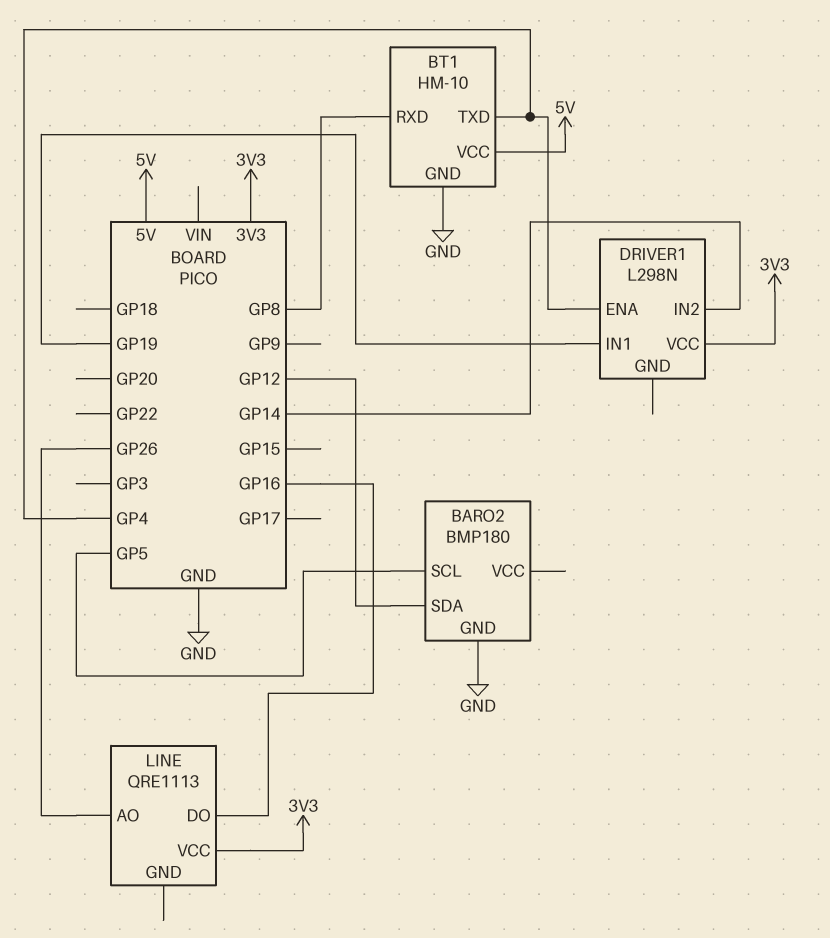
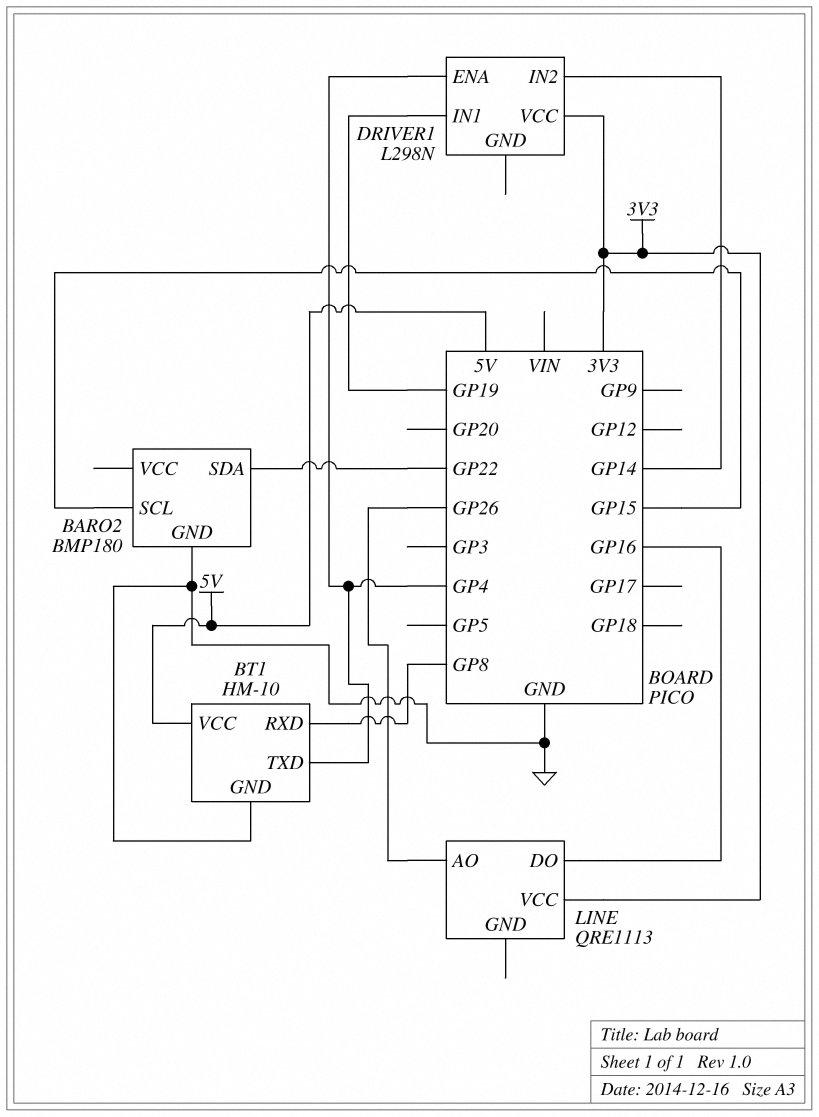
BARO2 pin SCL: GP5 -> GP15
BARO2 pin SDA: GP12 -> GP22

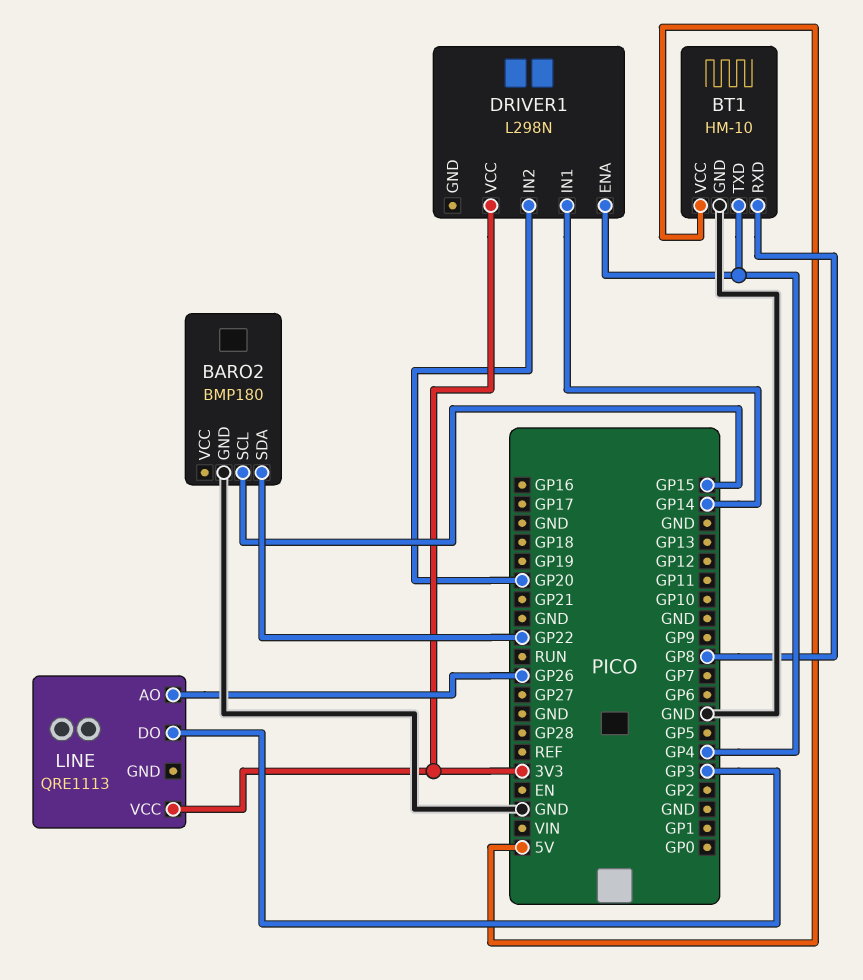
DRIVER1 pin IN1: GP19 -> GP14
DRIVER1 pin IN2: GP14 -> GP20
LINE pin DO: GP16 -> GP3

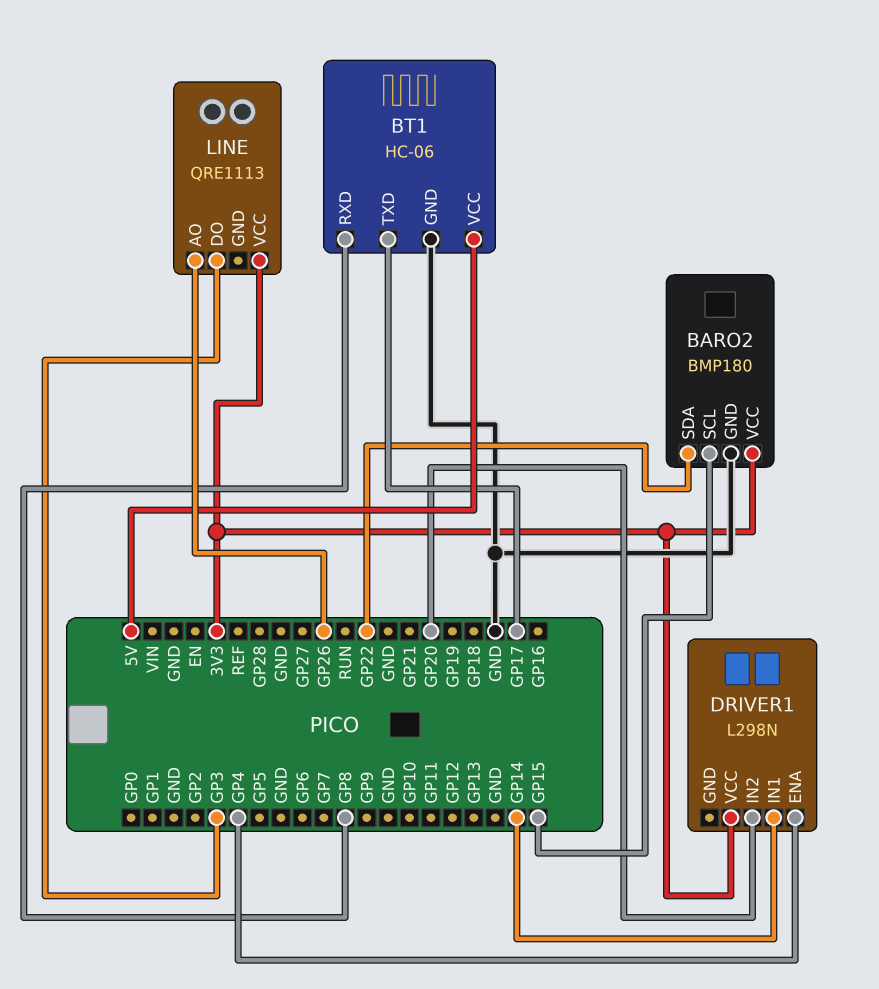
BARO2 pin VCC: none -> 3V3
BT1: HM-10 -> HC-06
BT1 pin TXD: GP4 -> GP17

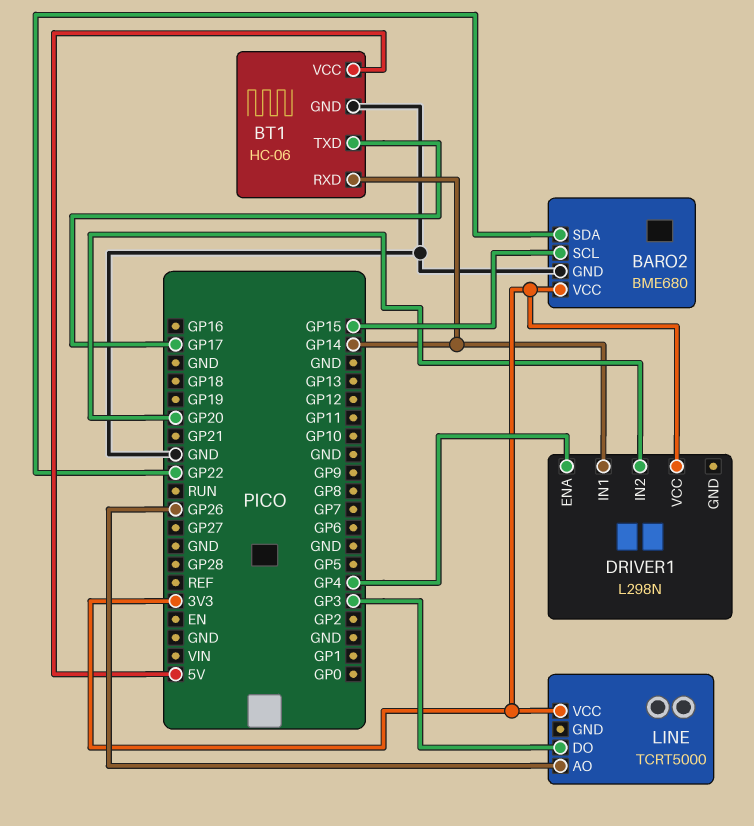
BARO2: BMP180 -> BME680
BT1 pin RXD: GP8 -> GP14
LINE: QRE1113 -> TCRT5000

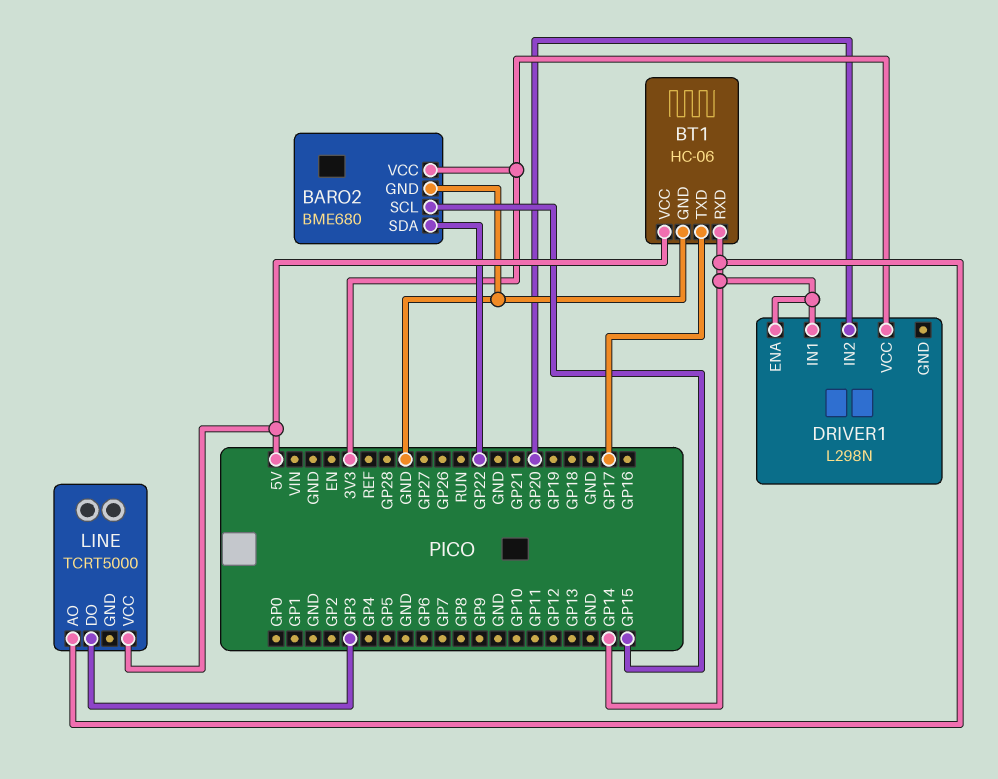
DRIVER1 pin ENA: GP4 -> GP14
LINE pin AO: GP26 -> GP14
LINE pin VCC: 3V3 -> 5V

